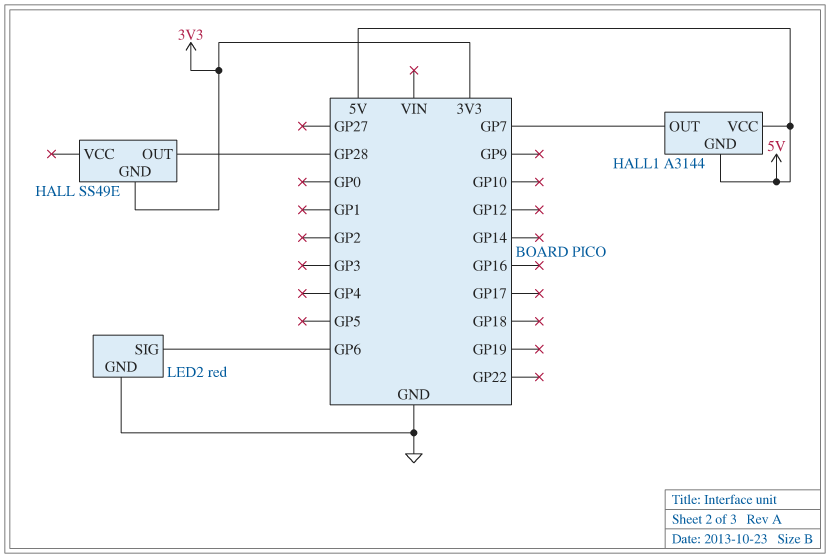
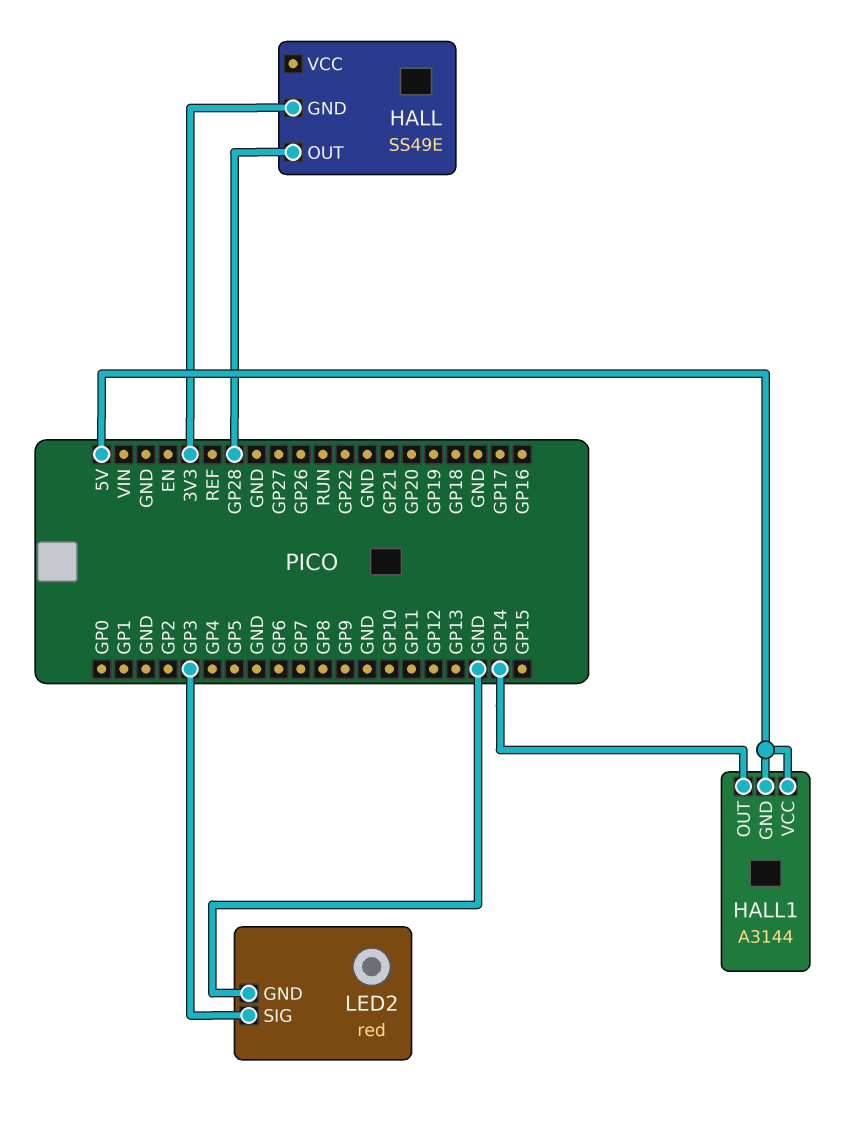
HALL1 pin OUT: GP7 -> GP14
LED2 pin SIG: GP6 -> GP3

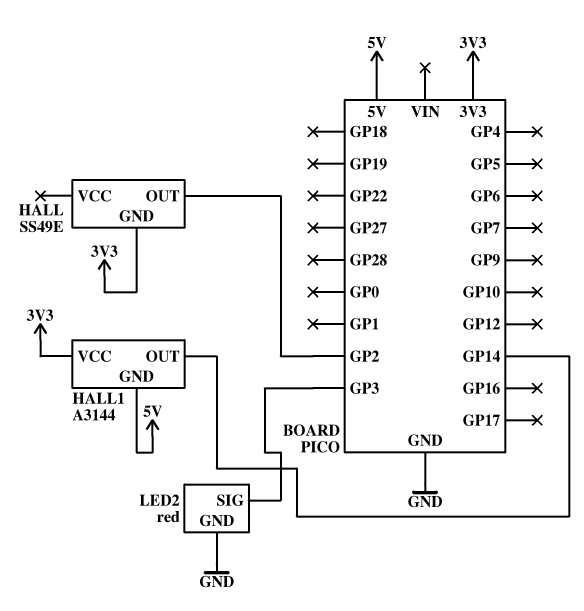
HALL pin OUT: GP28 -> GP2
HALL1 pin VCC: 5V -> 3V3

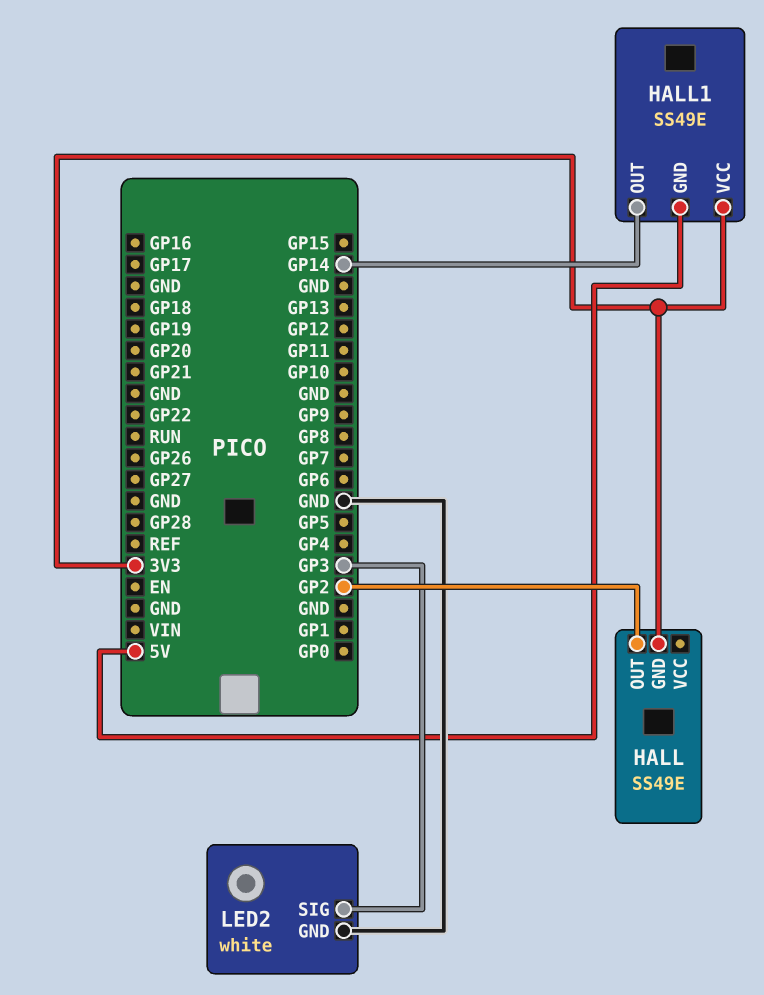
HALL1: A3144 -> SS49E
LED2: red -> white

